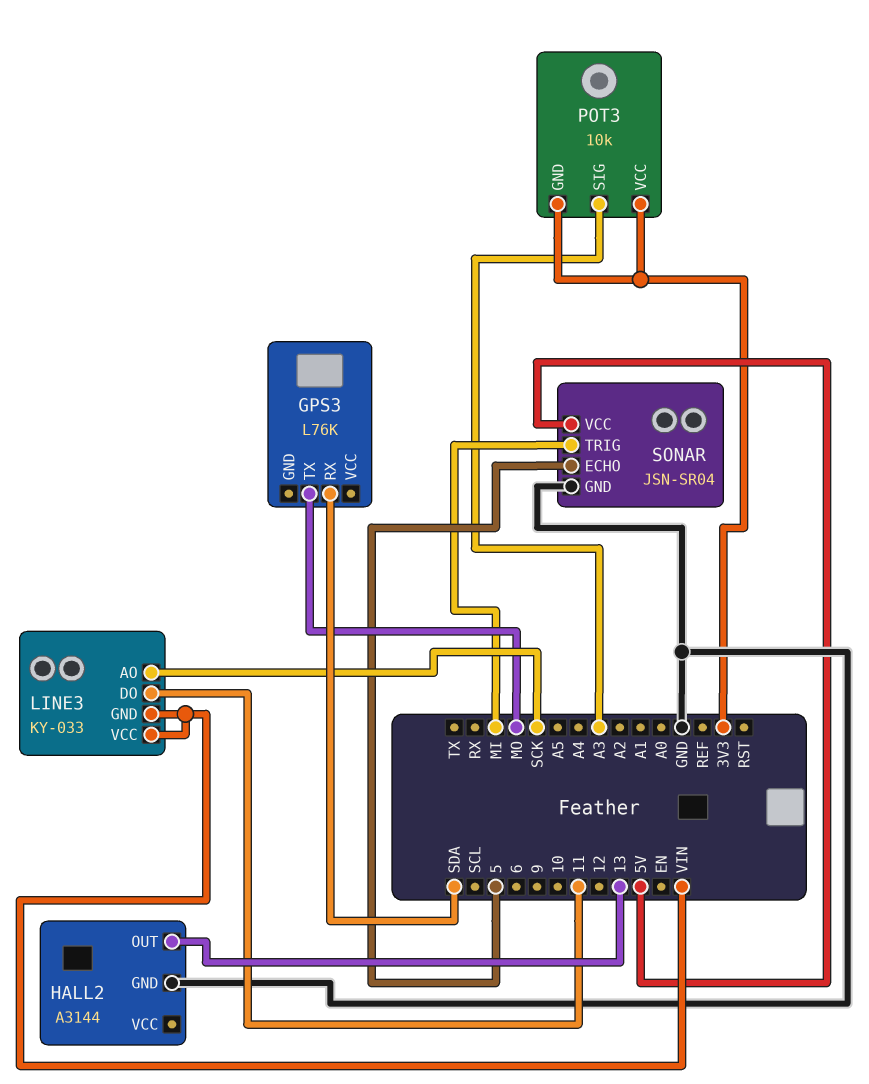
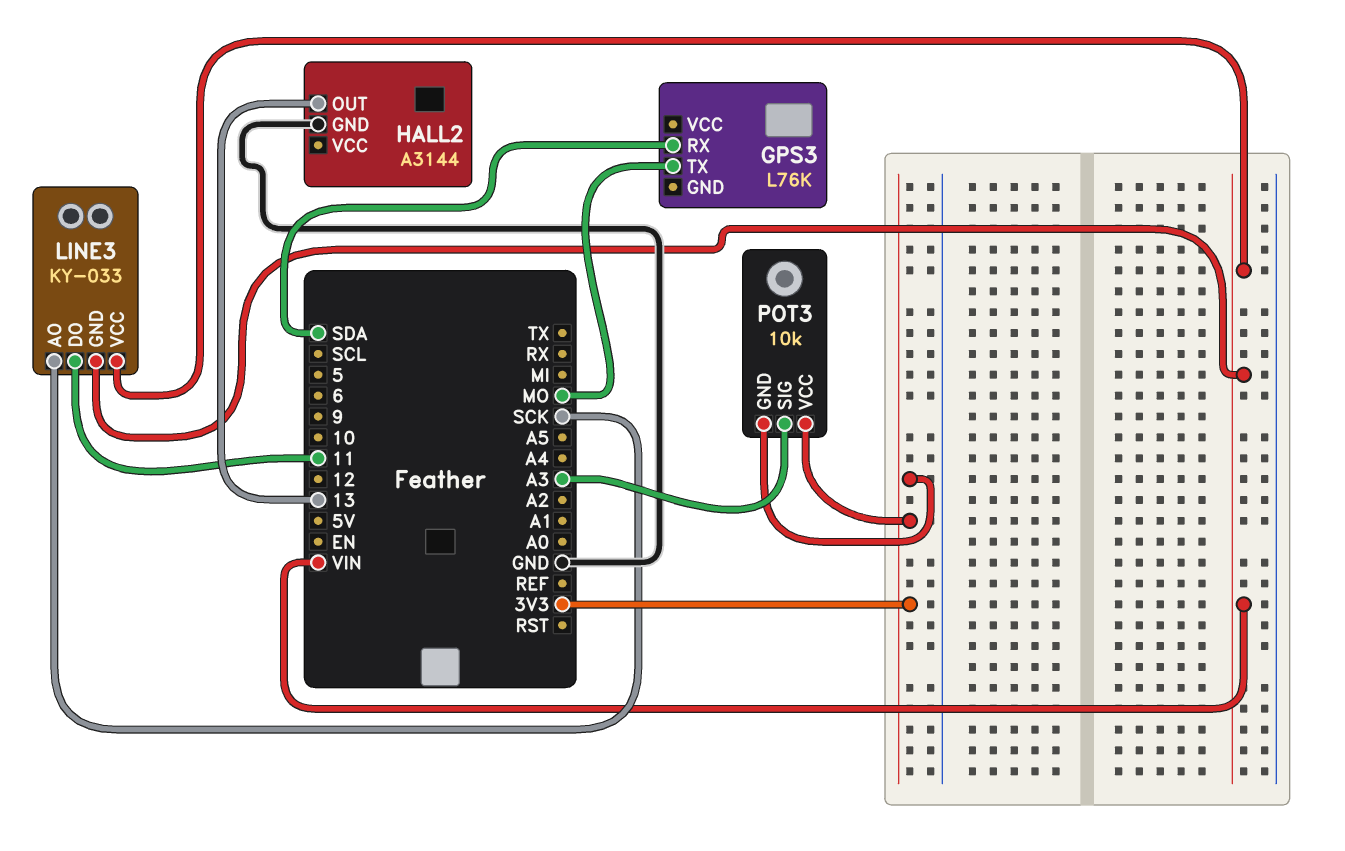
SONAR: JSN-SR04 -> none
SONAR pin ECHO: 5 -> none
SONAR pin GND: GND -> none
SONAR pin TRIG: MI -> none
SONAR pin VCC: 5V -> none

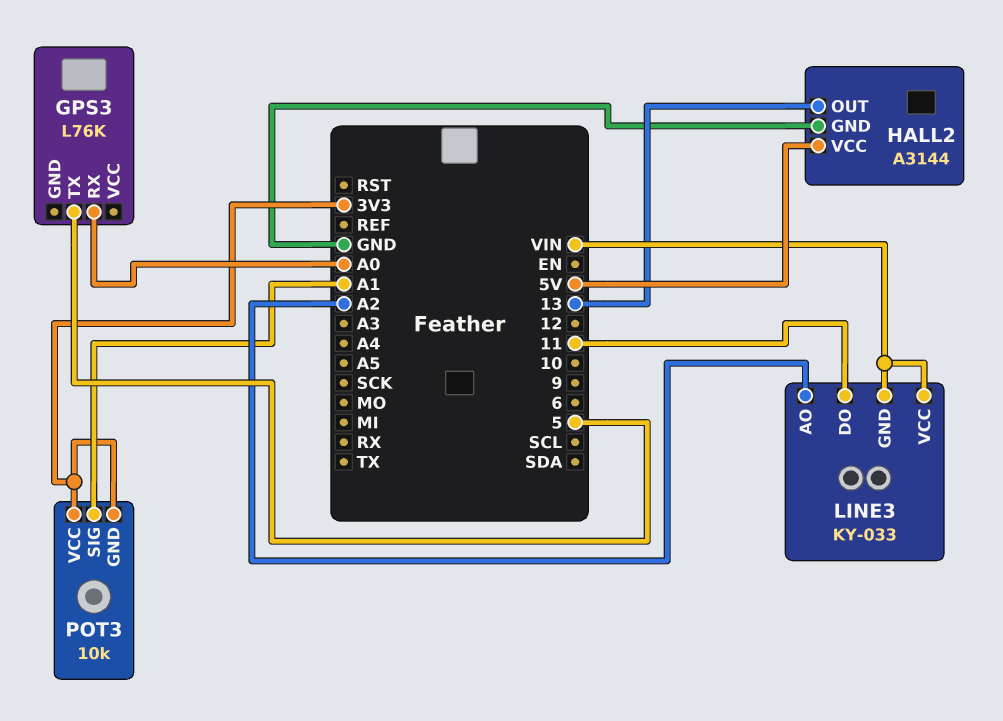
GPS3 pin RX: SDA -> A0
GPS3 pin TX: MO -> 5
HALL2 pin VCC: none -> 5V
LINE3 pin AO: SCK -> A2
POT3 pin SIG: A3 -> A1

